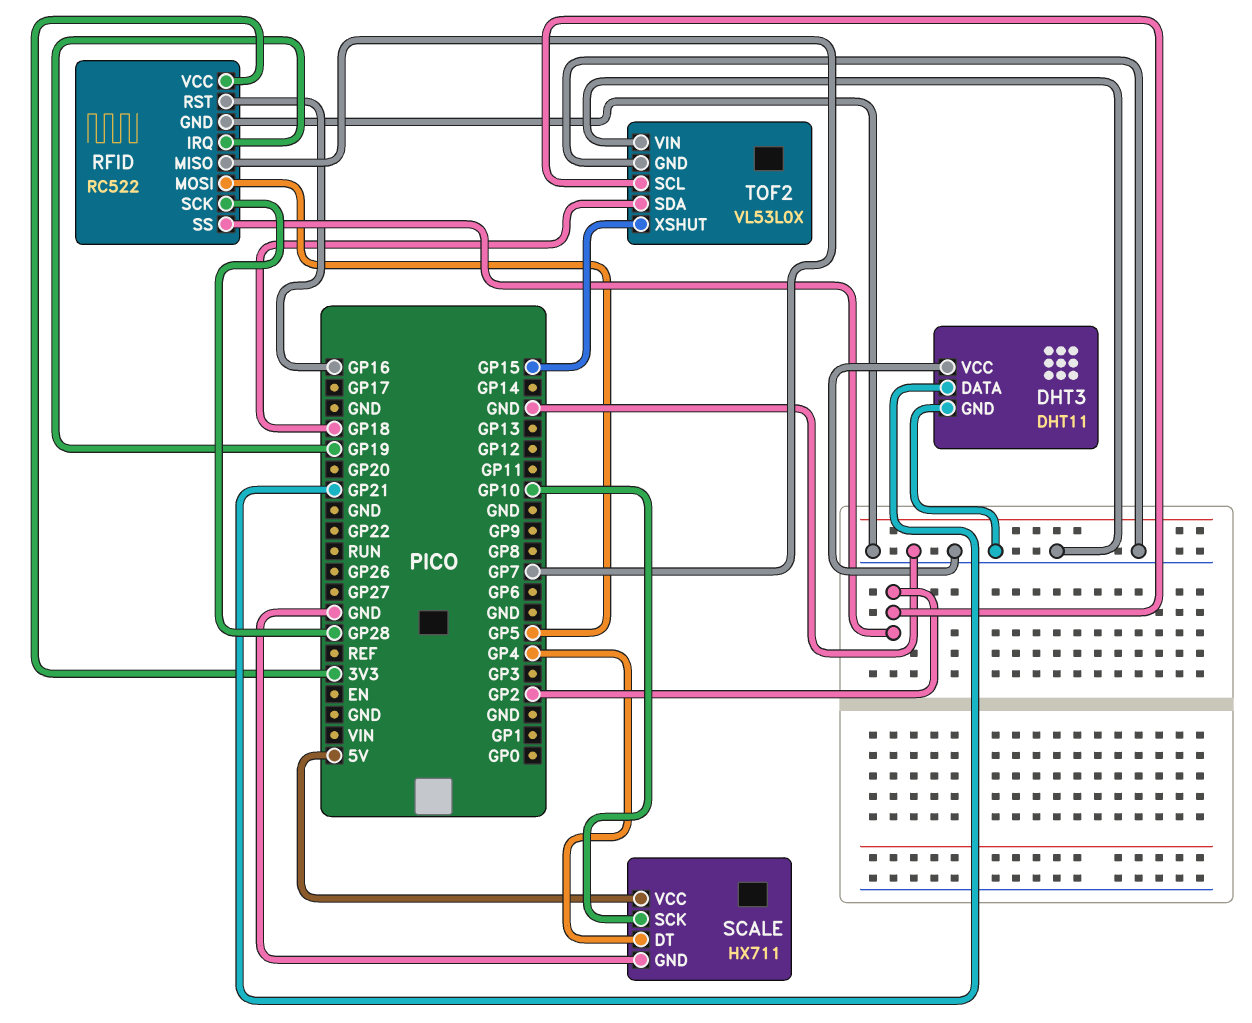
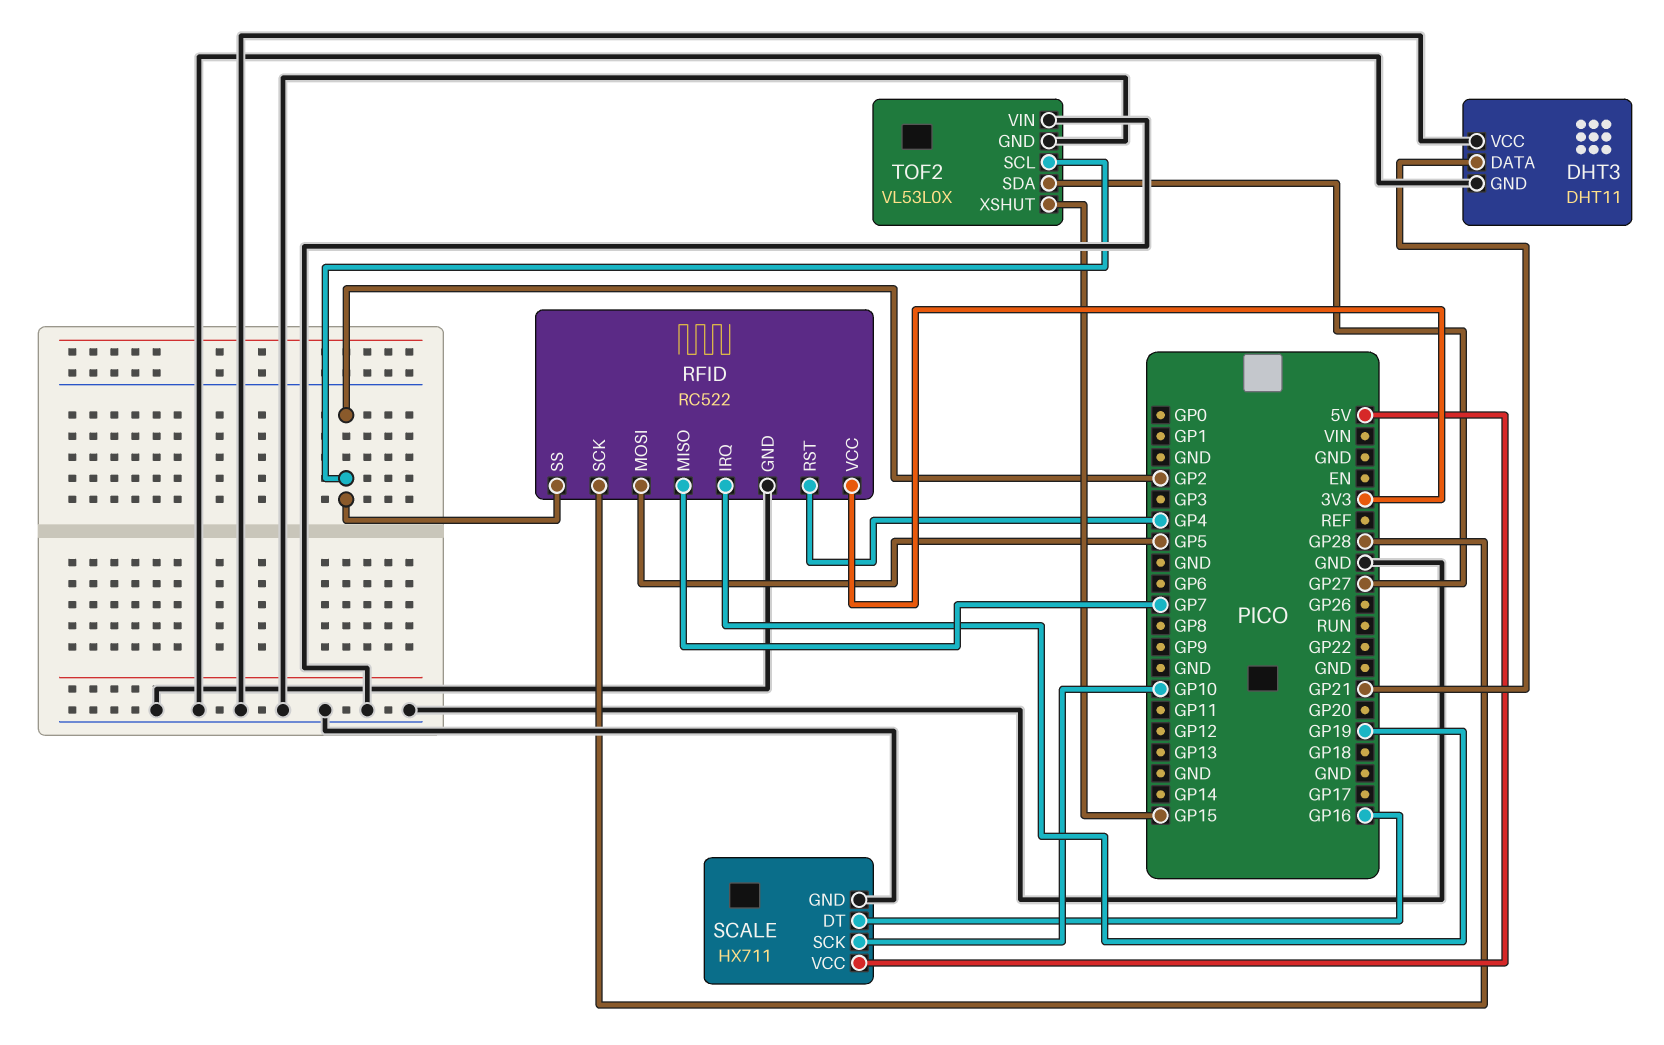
RFID pin RST: GP16 -> GP4
SCALE pin DT: GP4 -> GP16
TOF2 pin SDA: GP18 -> GP27

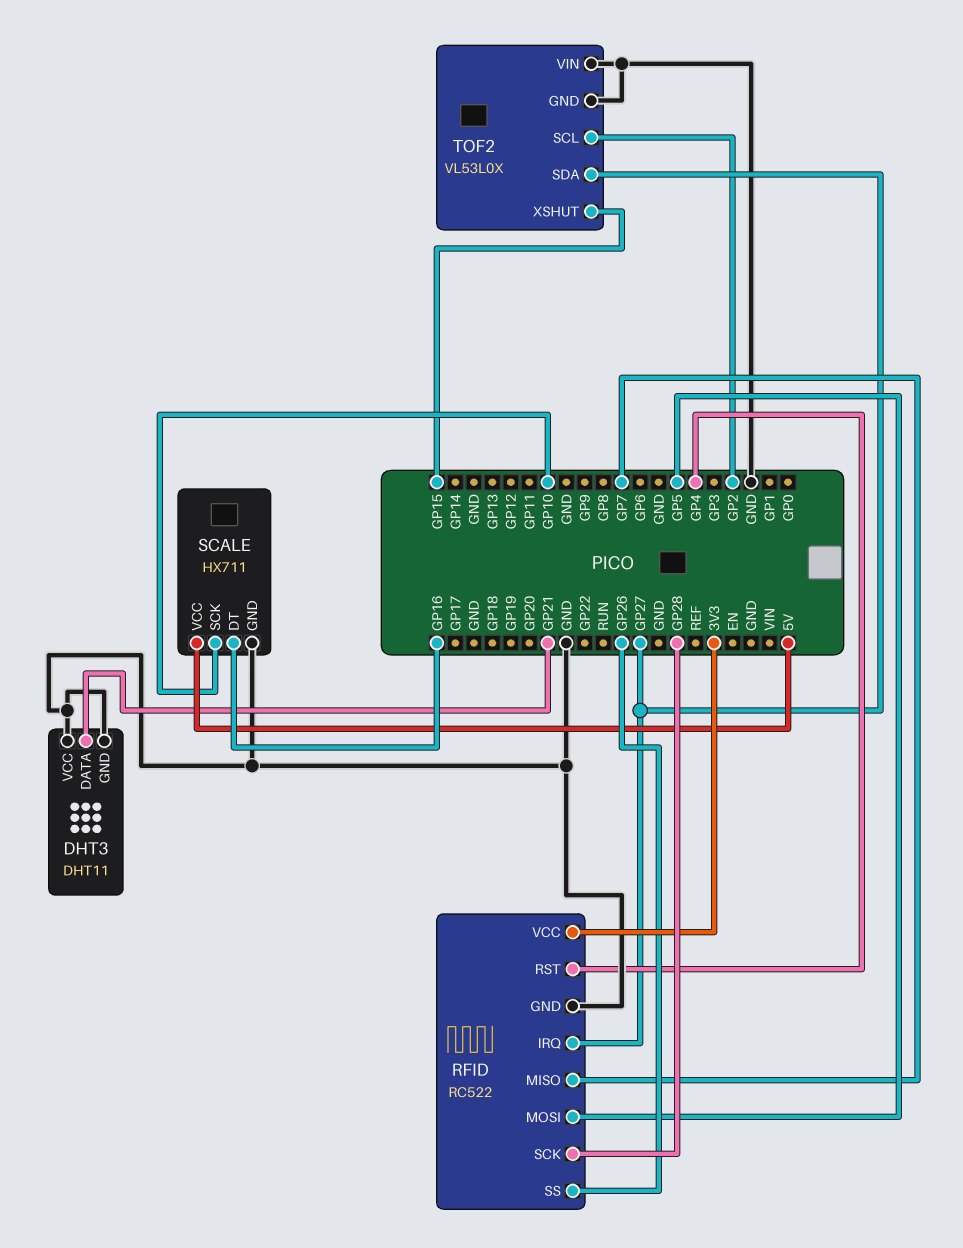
RFID pin IRQ: GP19 -> GP27
RFID pin SS: GP2 -> GP26

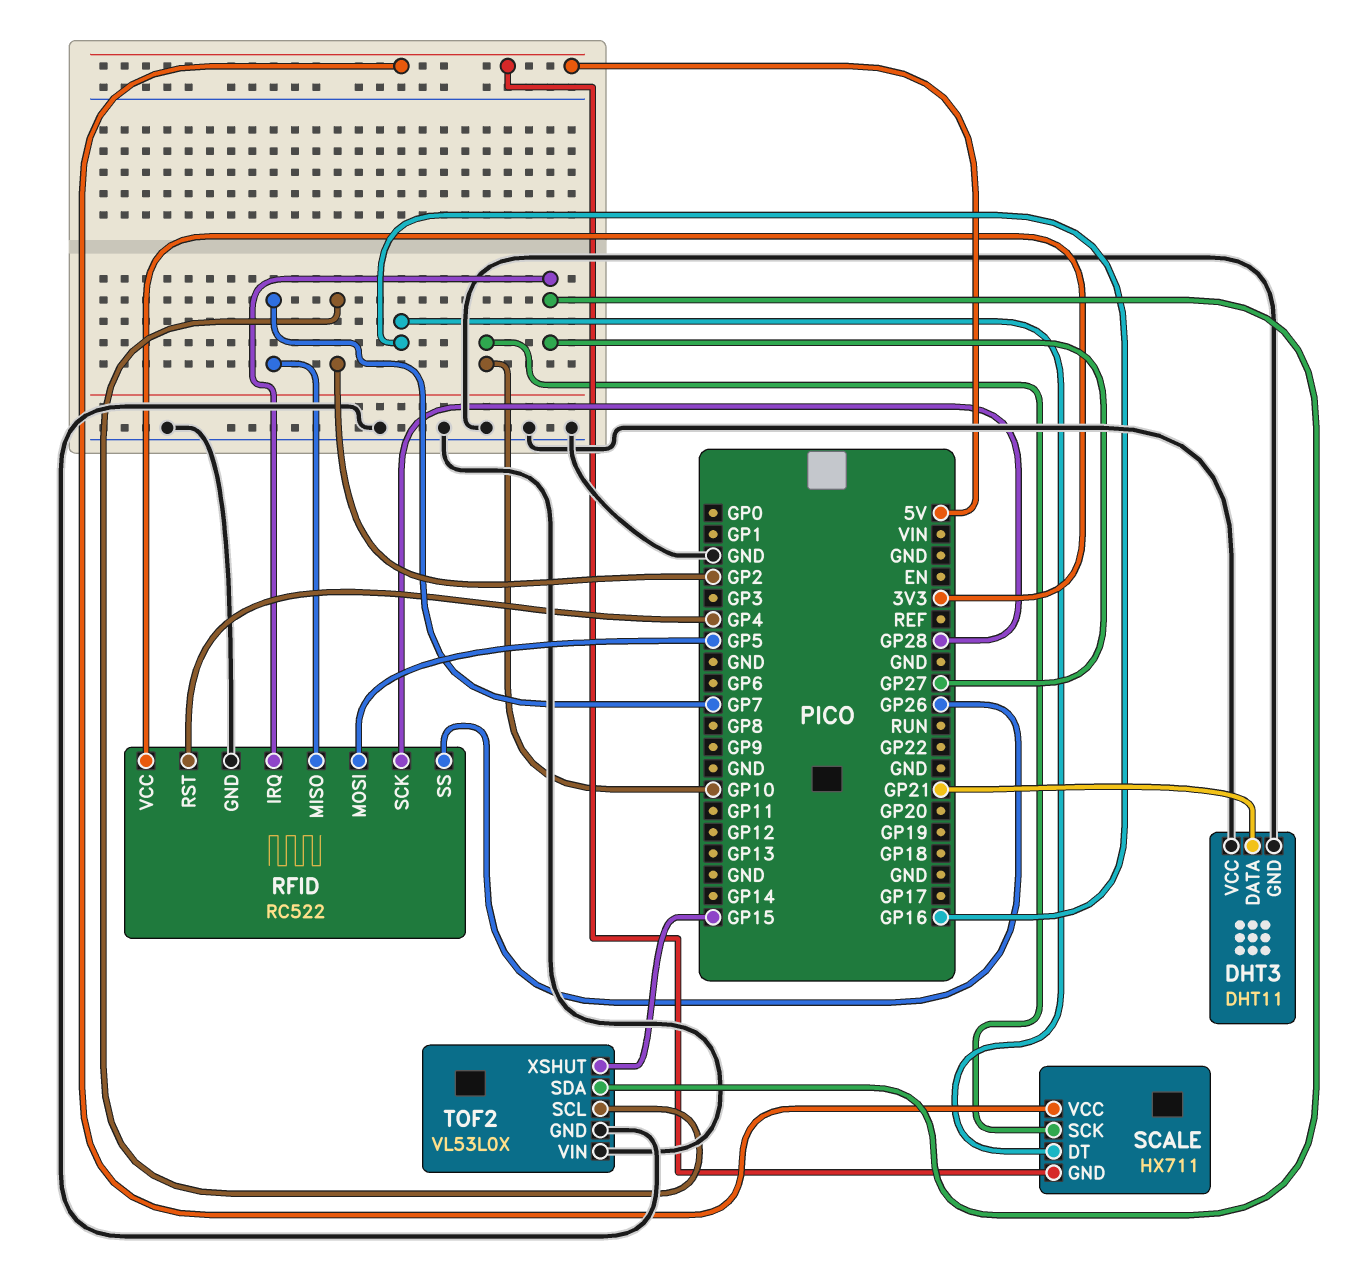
SCALE pin GND: GND -> 5V

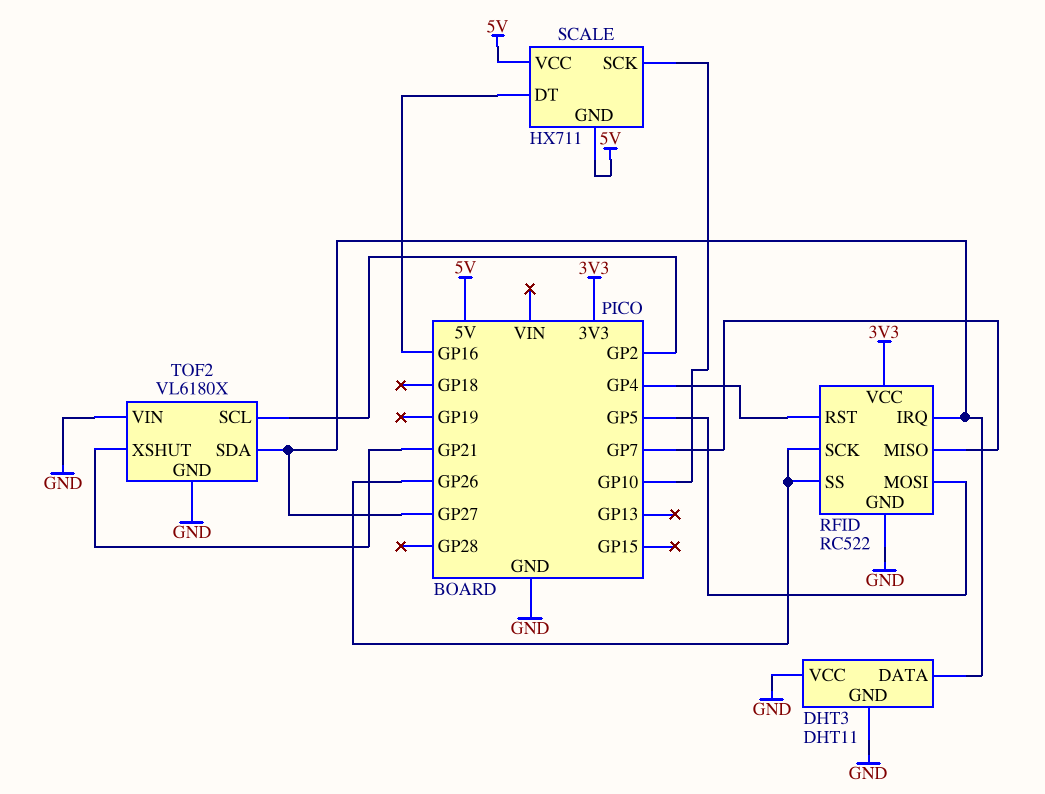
DHT3 pin DATA: GP21 -> GP27
RFID pin SCK: GP28 -> GP26
TOF2: VL53L0X -> VL6180X
TOF2 pin XSHUT: GP15 -> GP21

